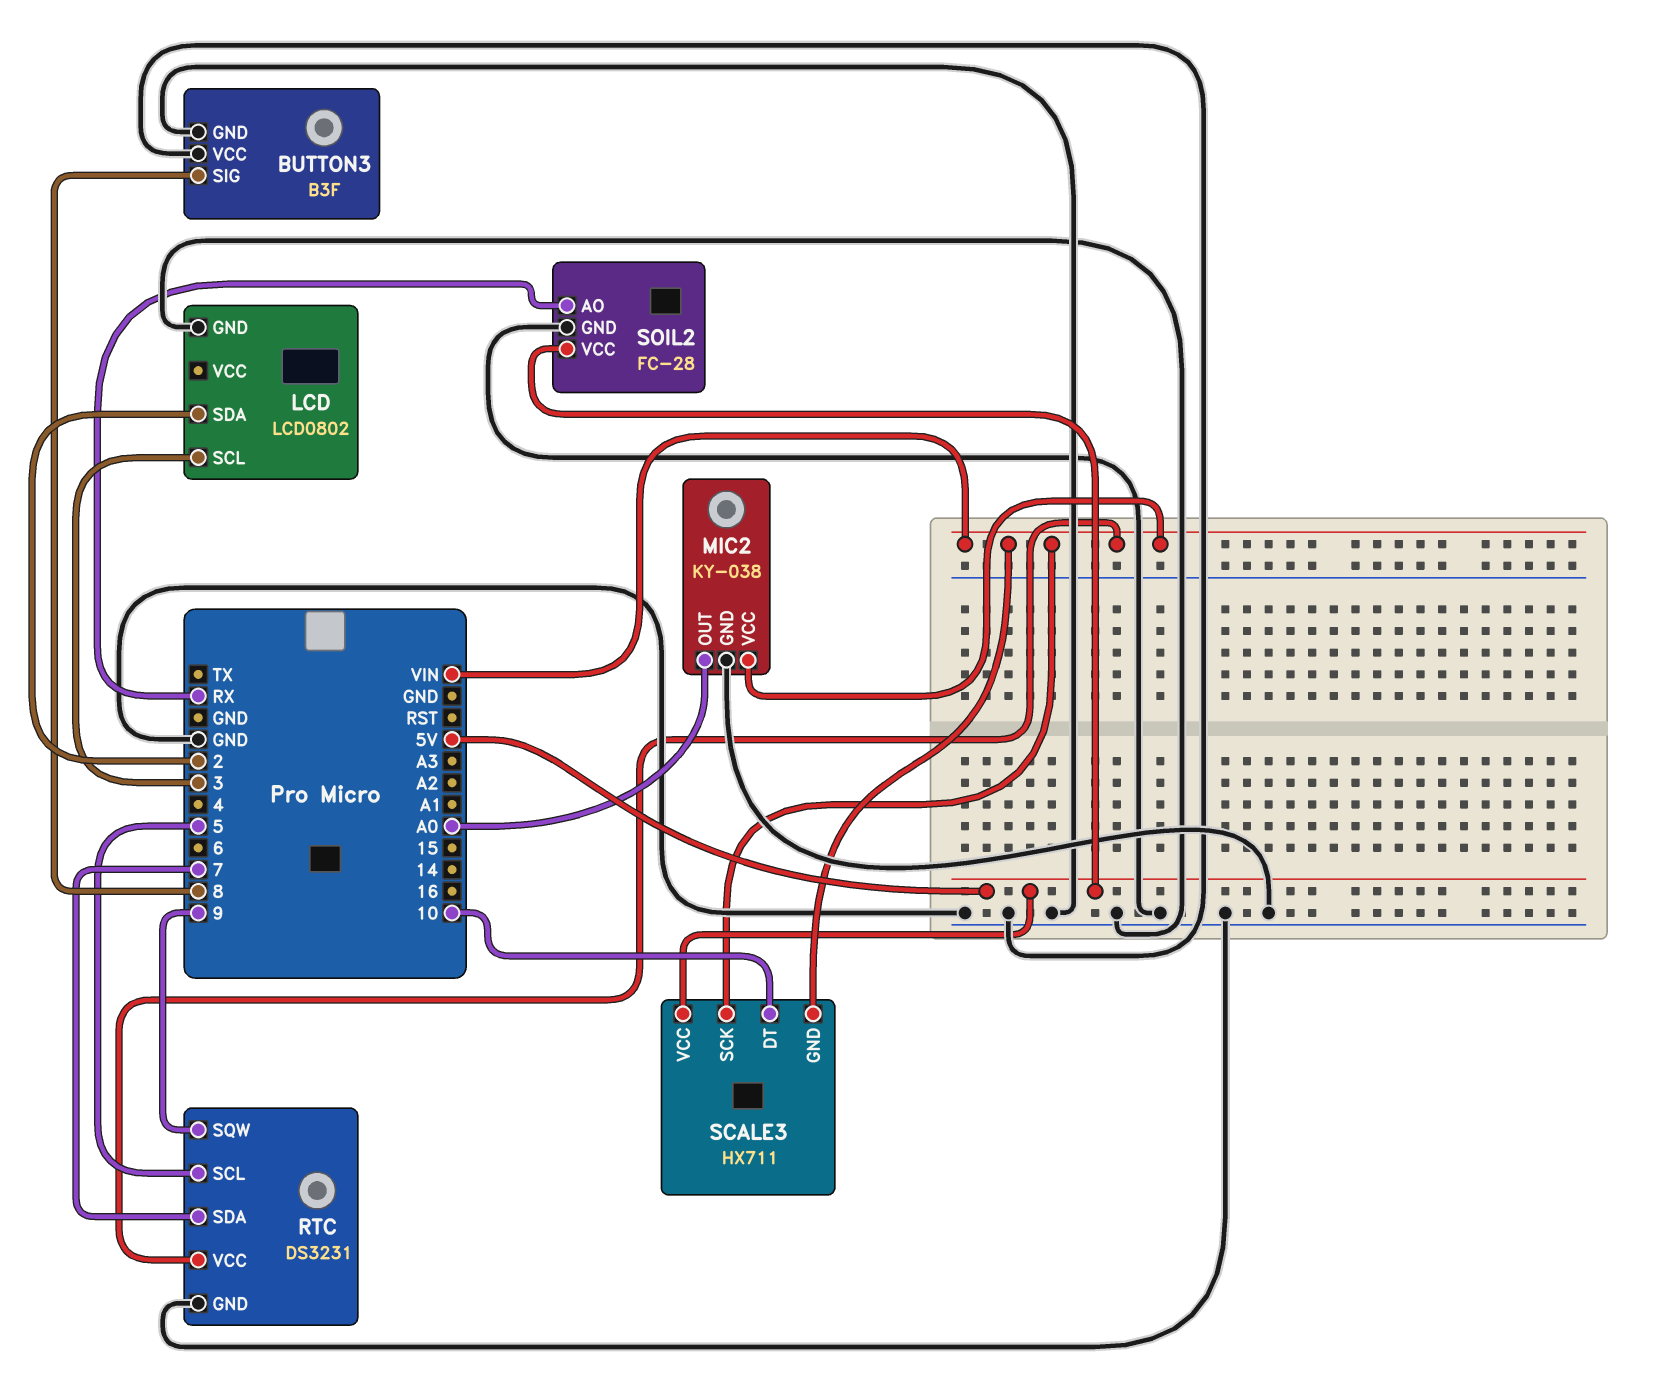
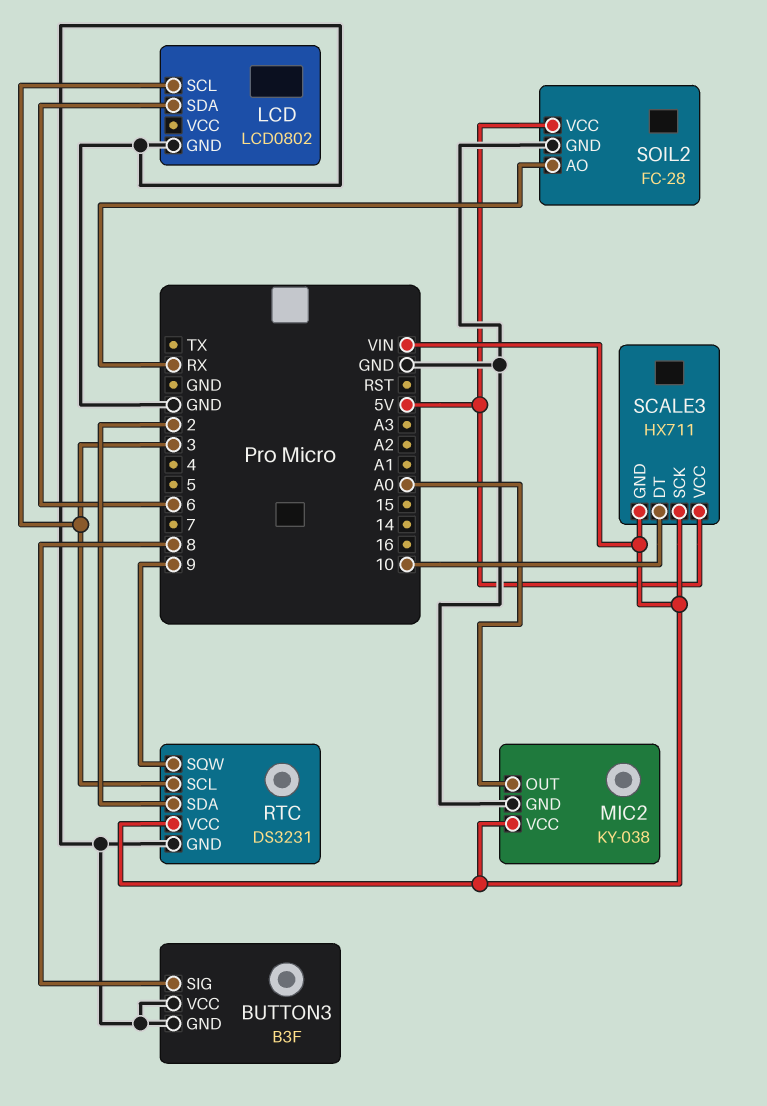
LCD pin SDA: 2 -> 6
RTC pin SCL: 5 -> 3
RTC pin SDA: 7 -> 2

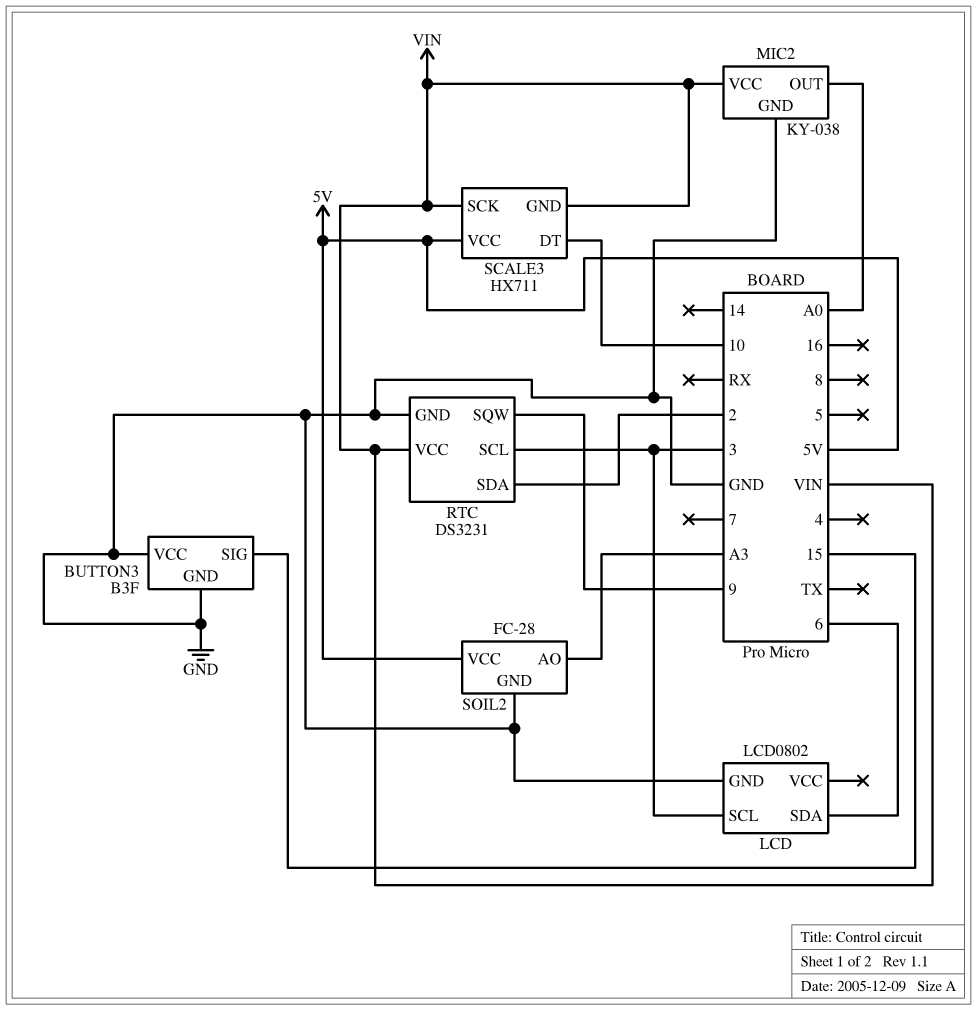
BUTTON3 pin SIG: 8 -> 15
SOIL2 pin AO: RX -> A3

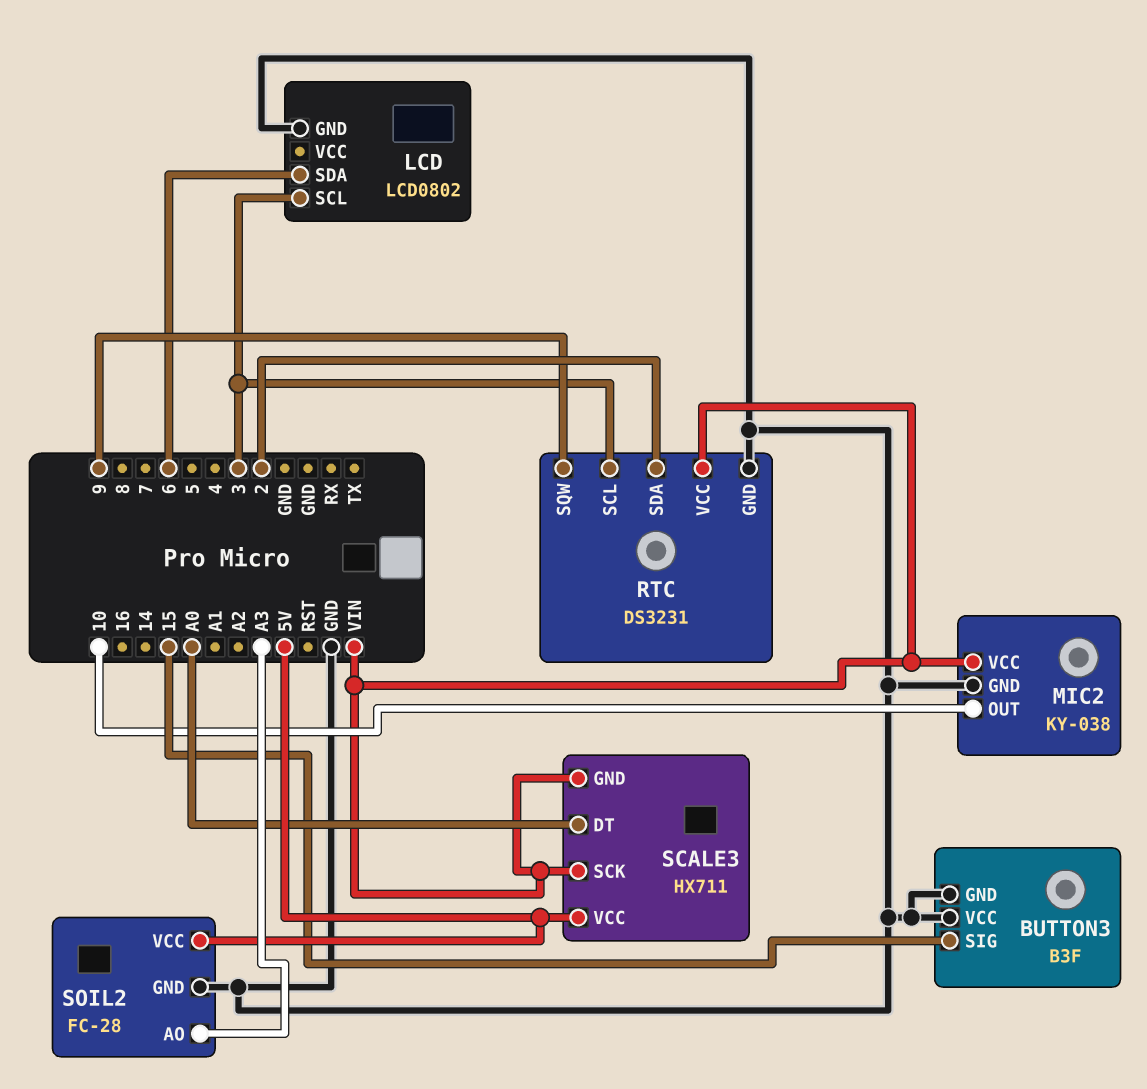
MIC2 pin OUT: A0 -> 10
SCALE3 pin DT: 10 -> A0

